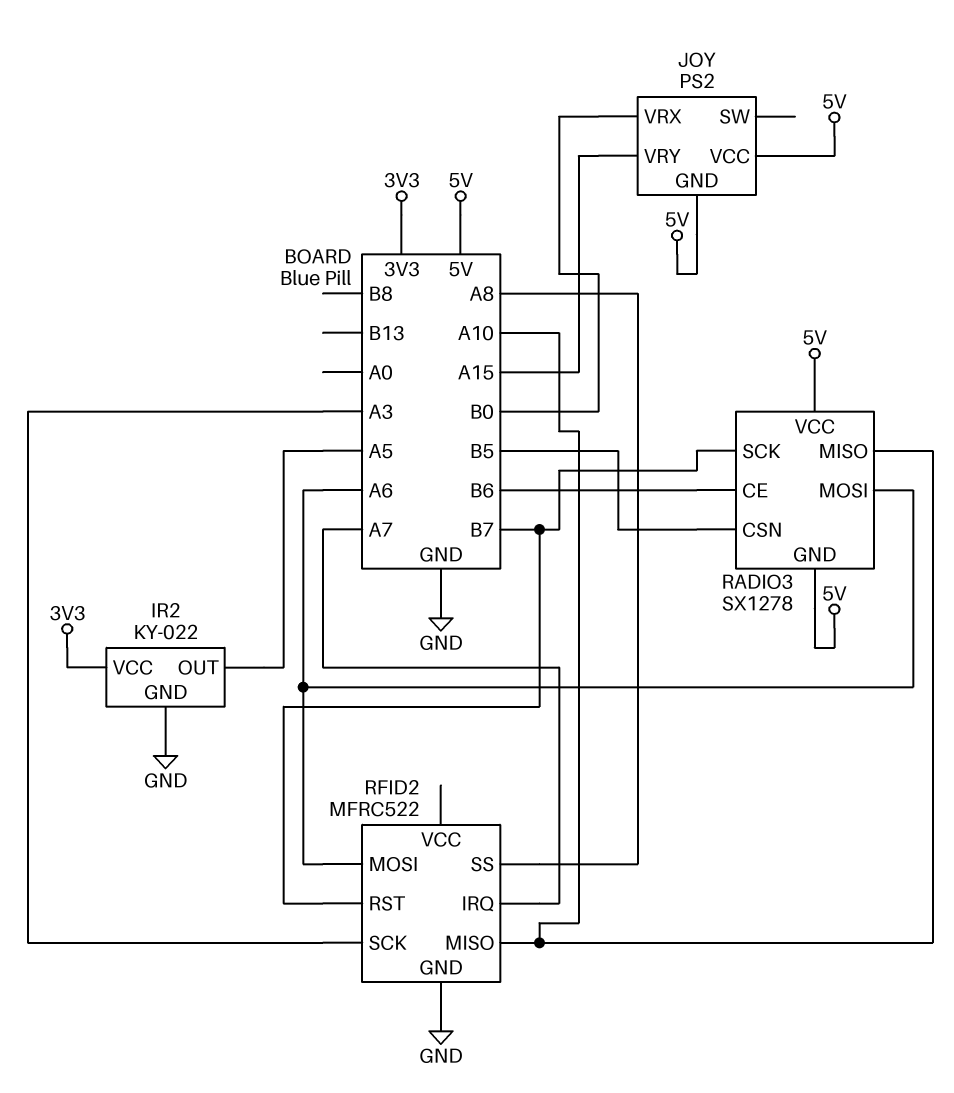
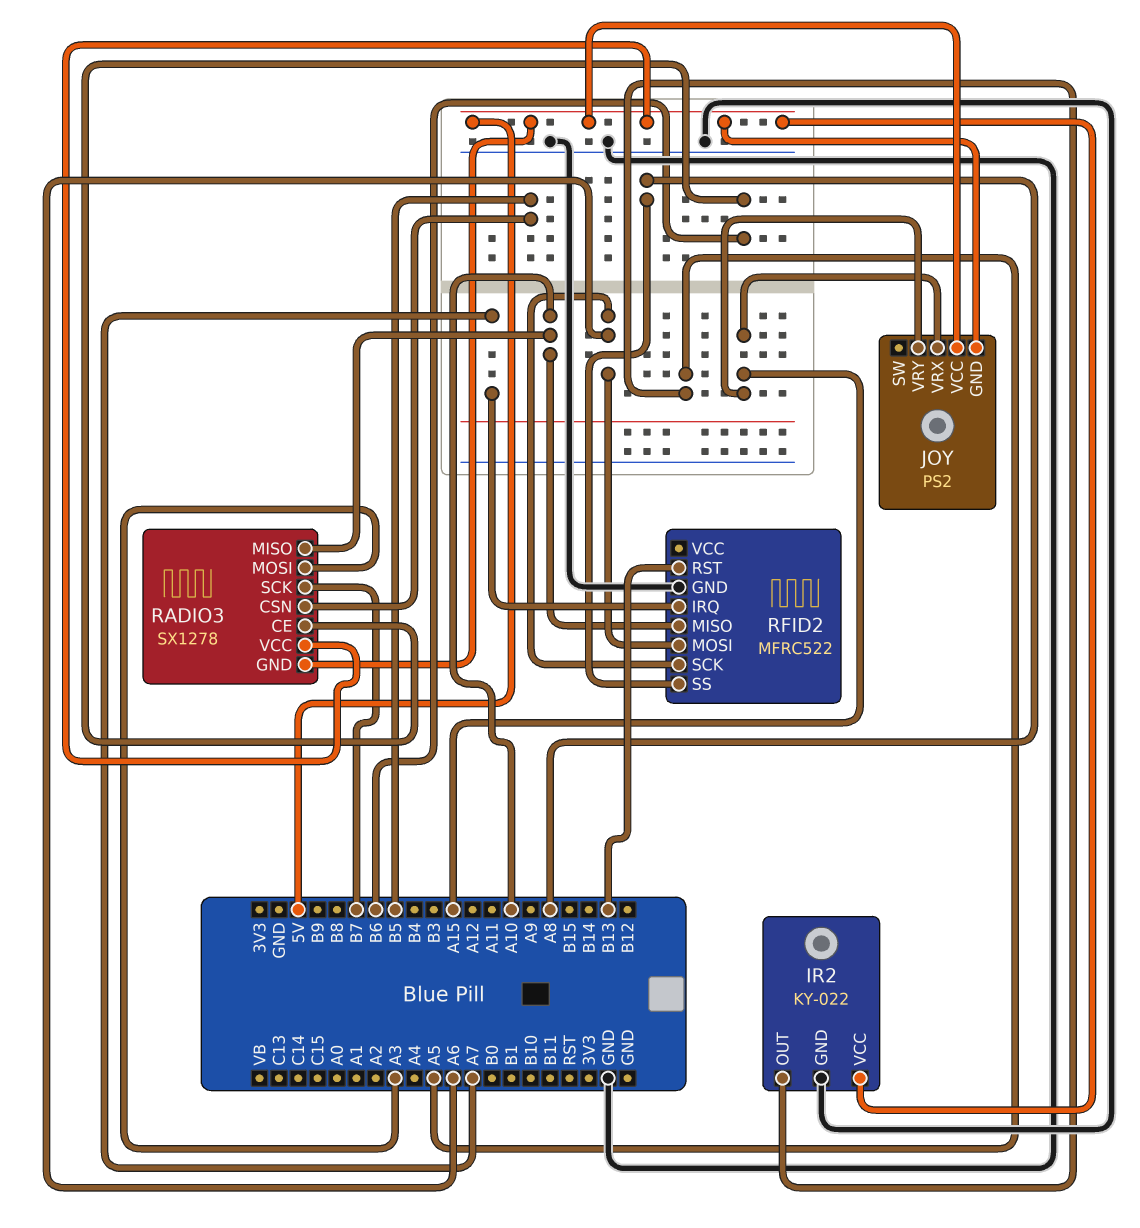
IR2 pin VCC: 3V3 -> 5V
JOY pin VRX: B0 -> A15
RADIO3 pin MOSI: A6 -> A3
RFID2 pin RST: B7 -> B13
RFID2 pin SCK: A3 -> A6

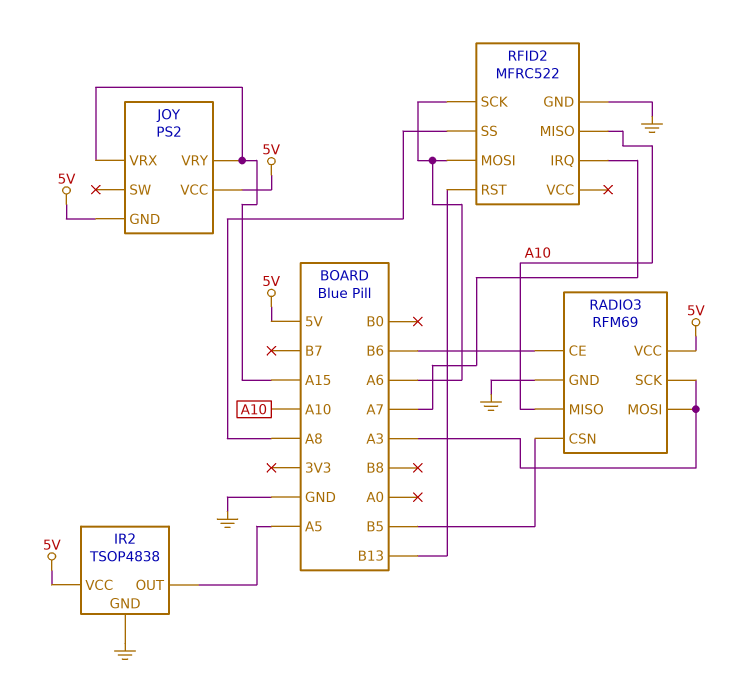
IR2: KY-022 -> TSOP4838
RADIO3: SX1278 -> RFM69
RADIO3 pin GND: 5V -> GND
RADIO3 pin SCK: B7 -> A3

